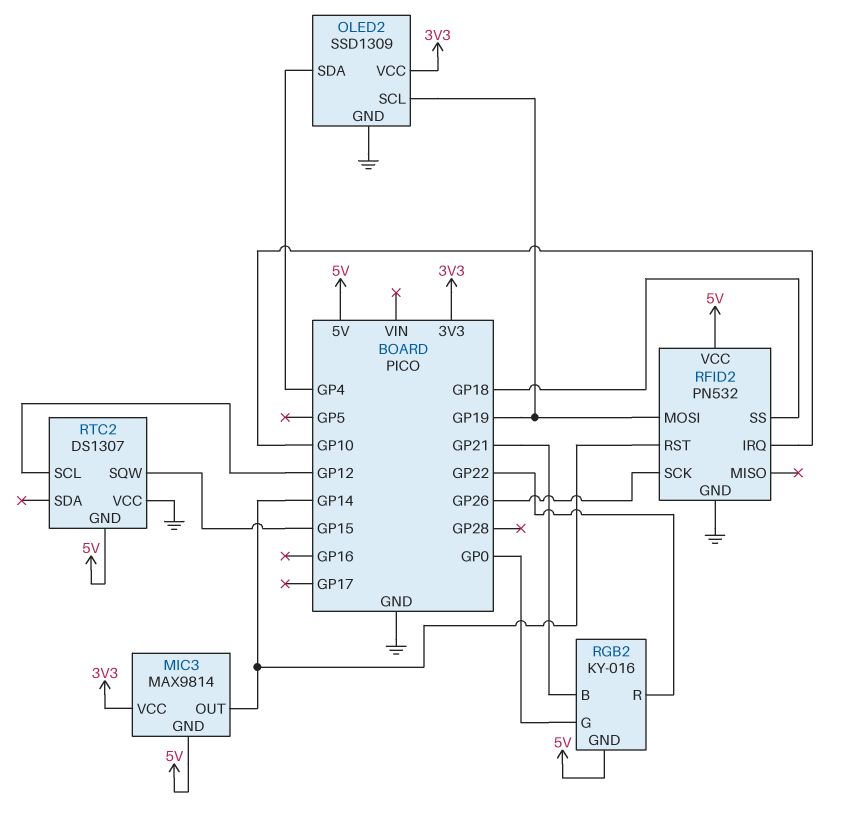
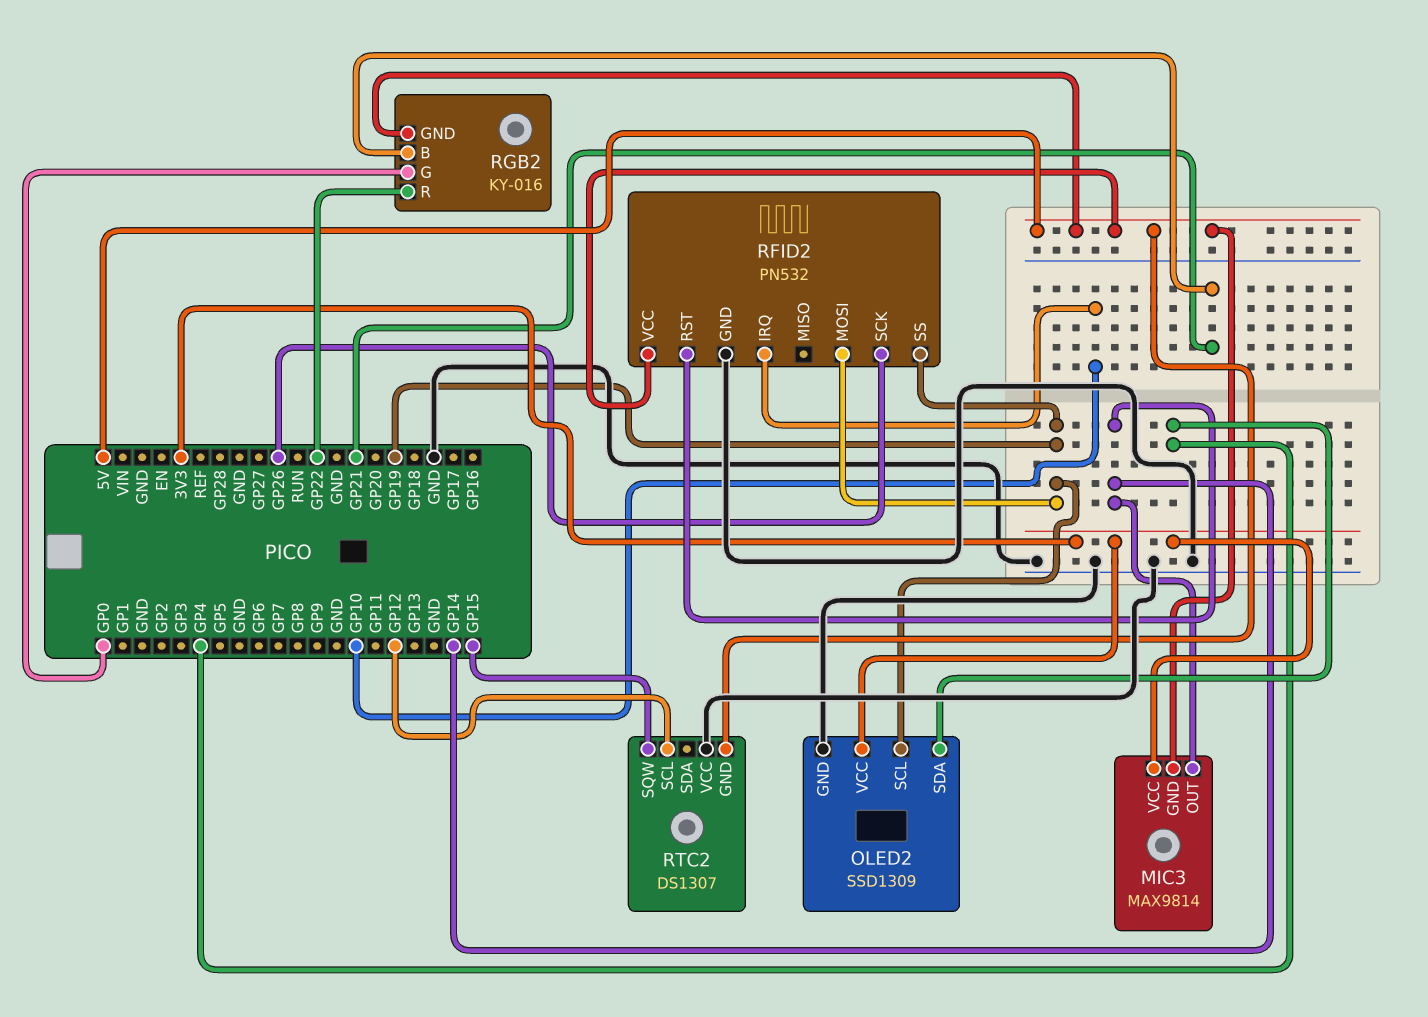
RFID2 pin SS: GP18 -> GP19

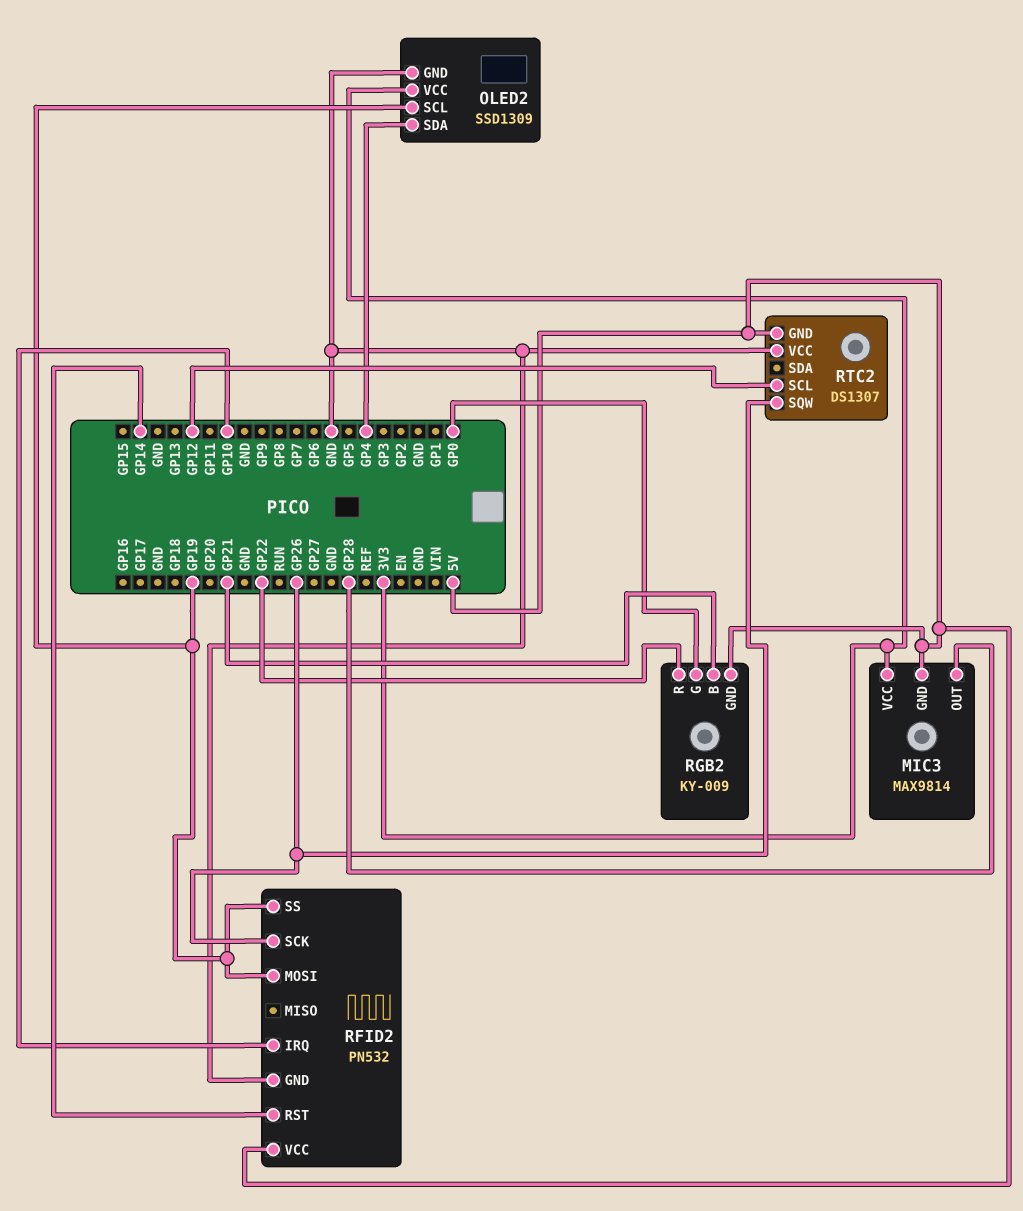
MIC3 pin OUT: GP14 -> GP28
RGB2: KY-016 -> KY-009
RTC2 pin SQW: GP15 -> GP26

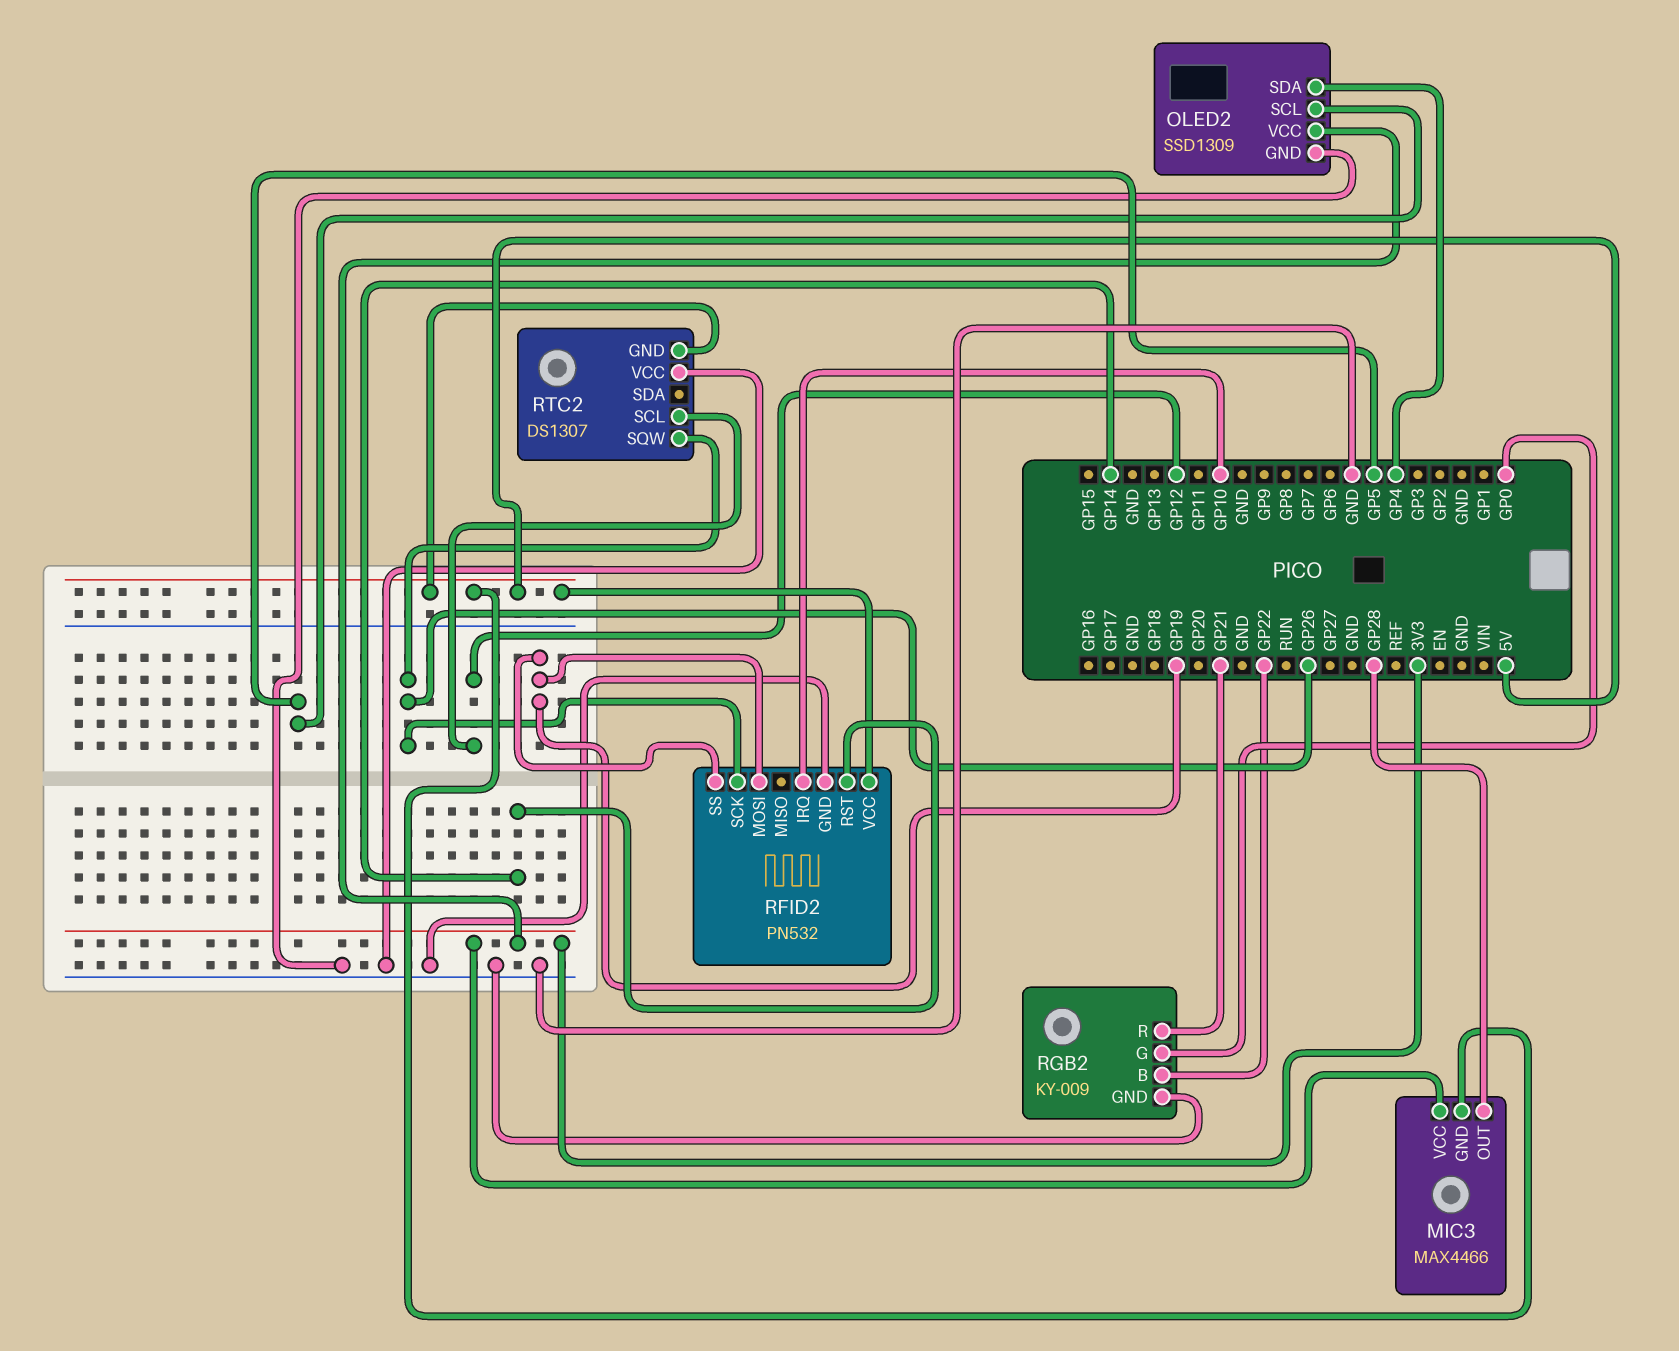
MIC3: MAX9814 -> MAX4466
OLED2 pin SCL: GP19 -> GP5
RGB2 pin B: GP21 -> GP22
RGB2 pin GND: 5V -> GND
RGB2 pin R: GP22 -> GP21

